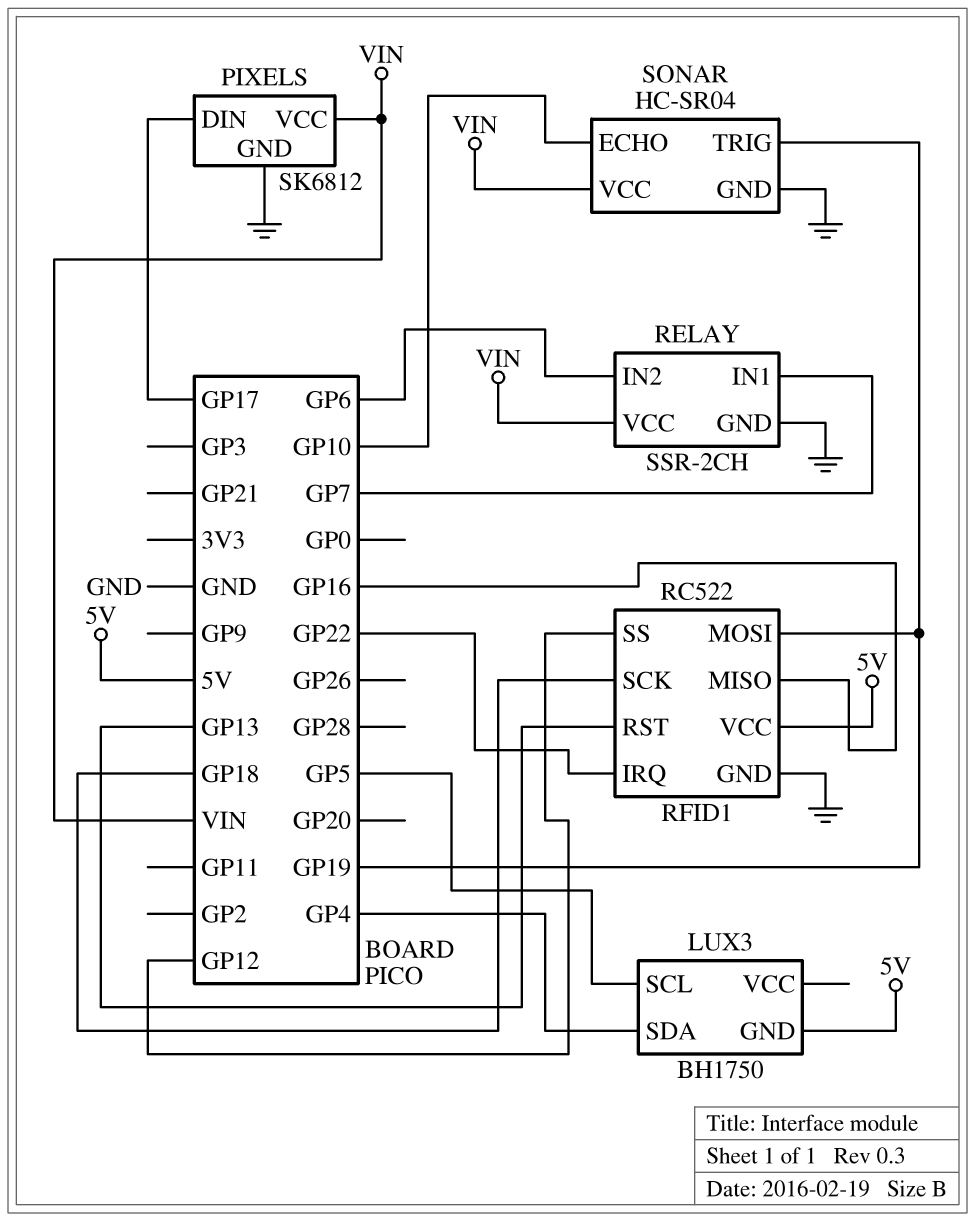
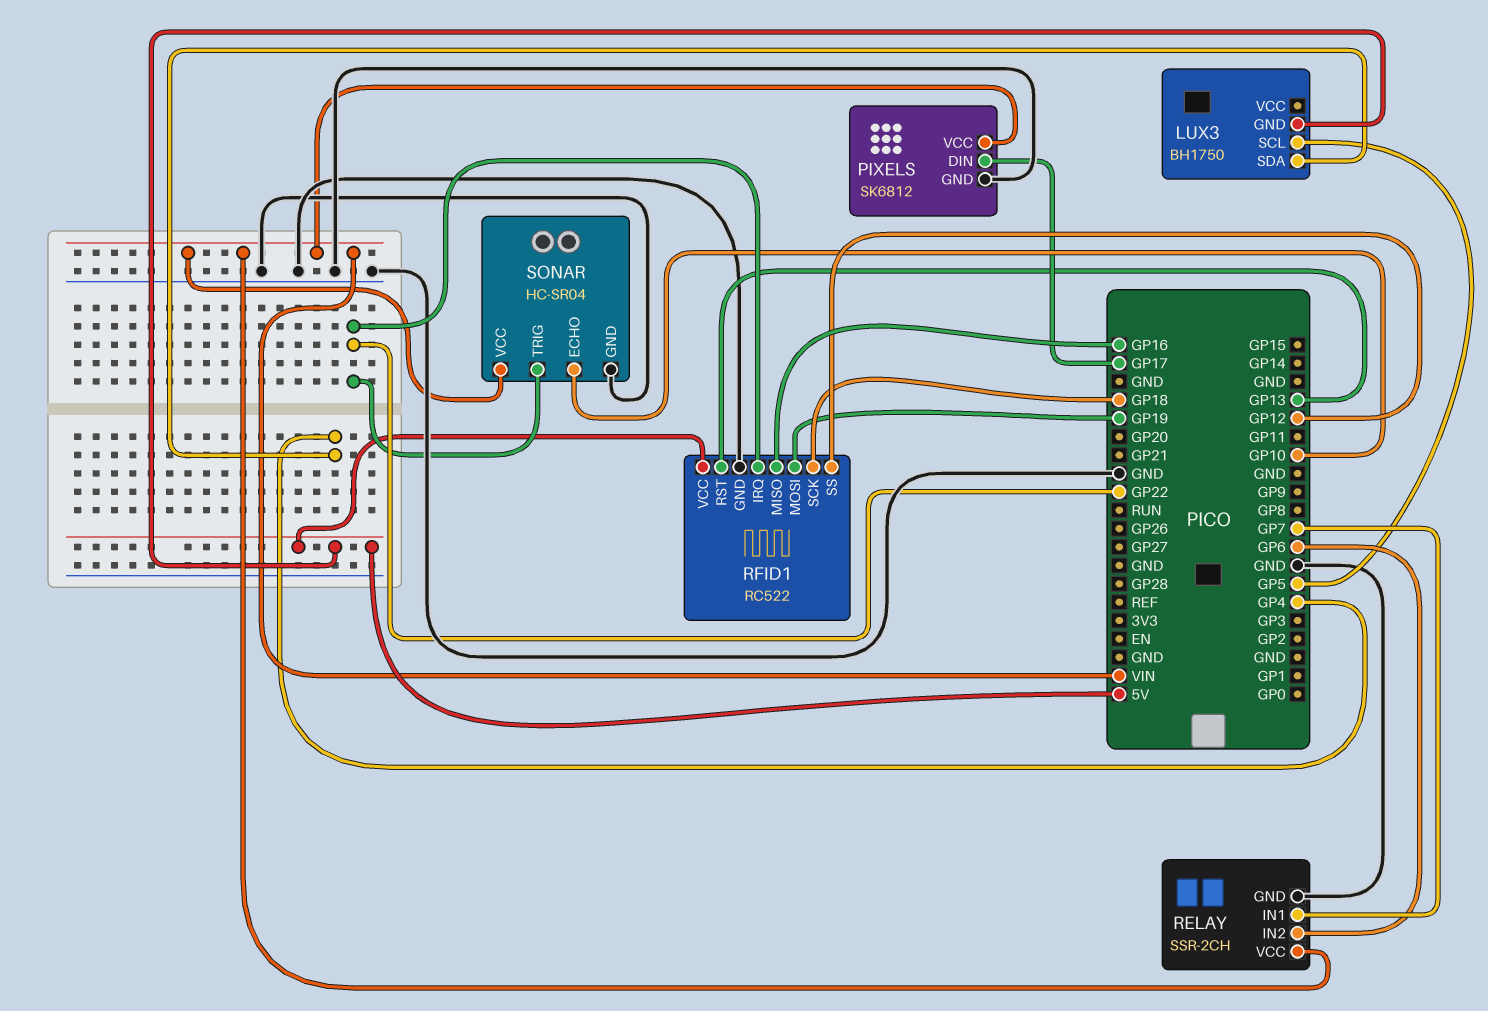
SONAR pin TRIG: GP19 -> GP22

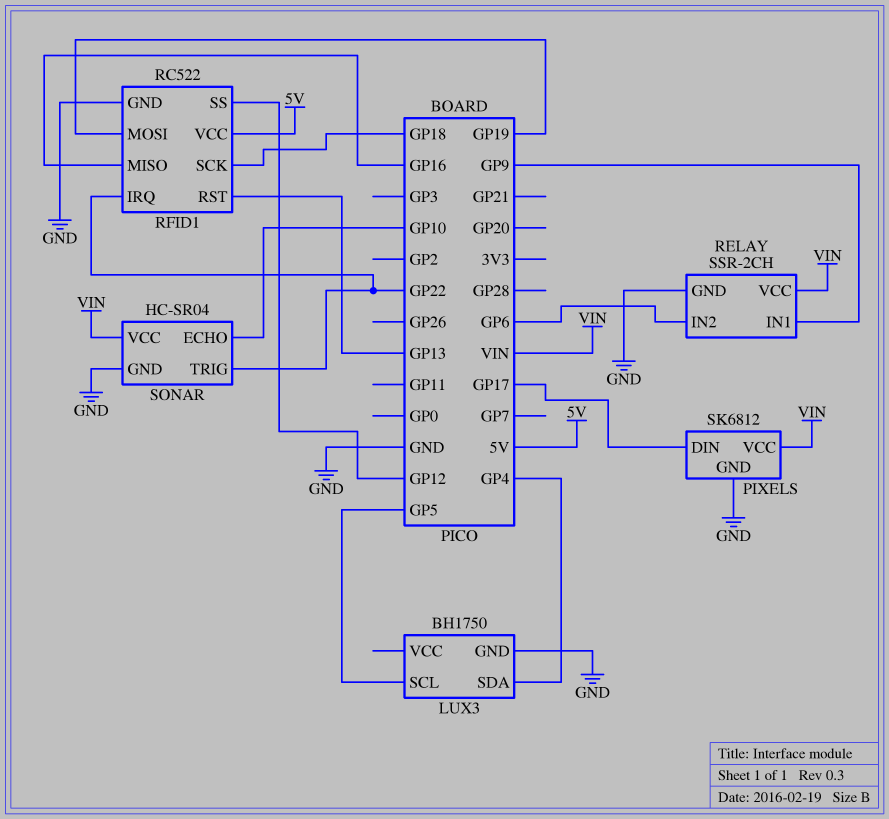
LUX3 pin GND: 5V -> GND
RELAY pin IN1: GP7 -> GP9

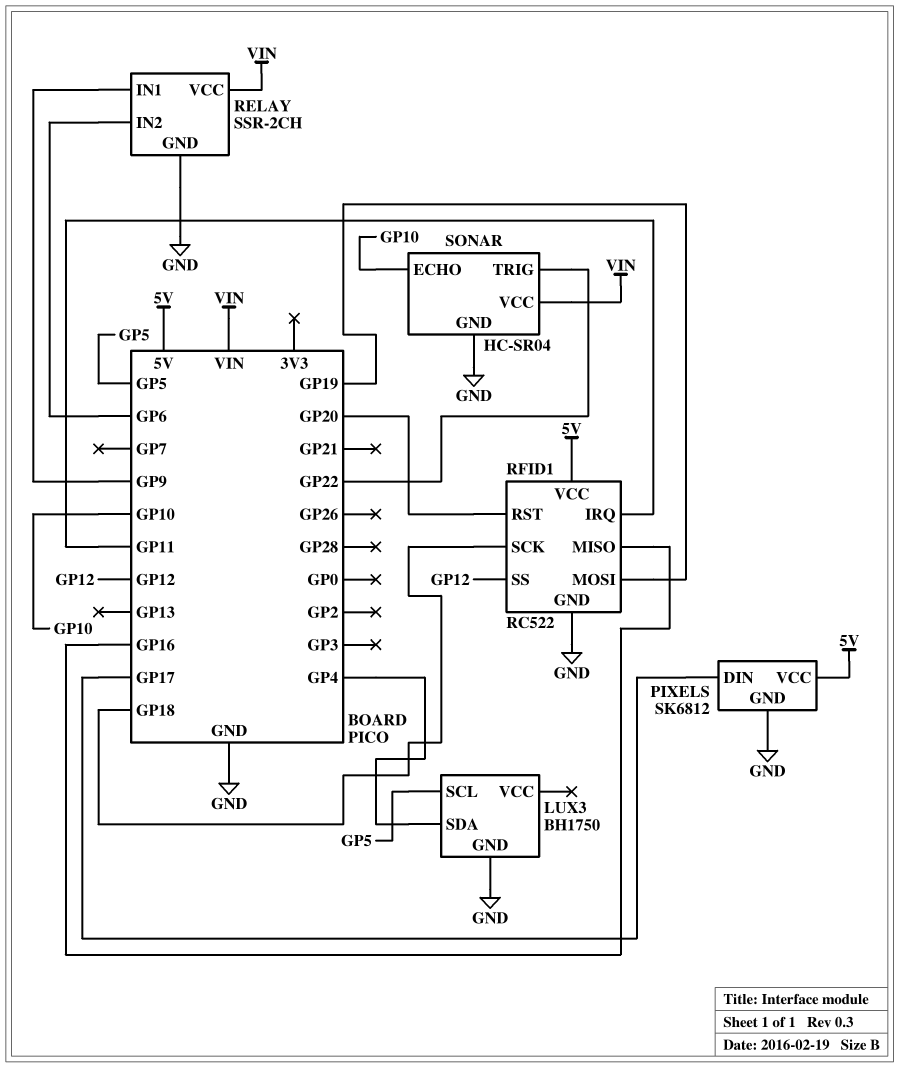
PIXELS pin VCC: VIN -> 5V
RFID1 pin IRQ: GP22 -> GP11
RFID1 pin RST: GP13 -> GP20

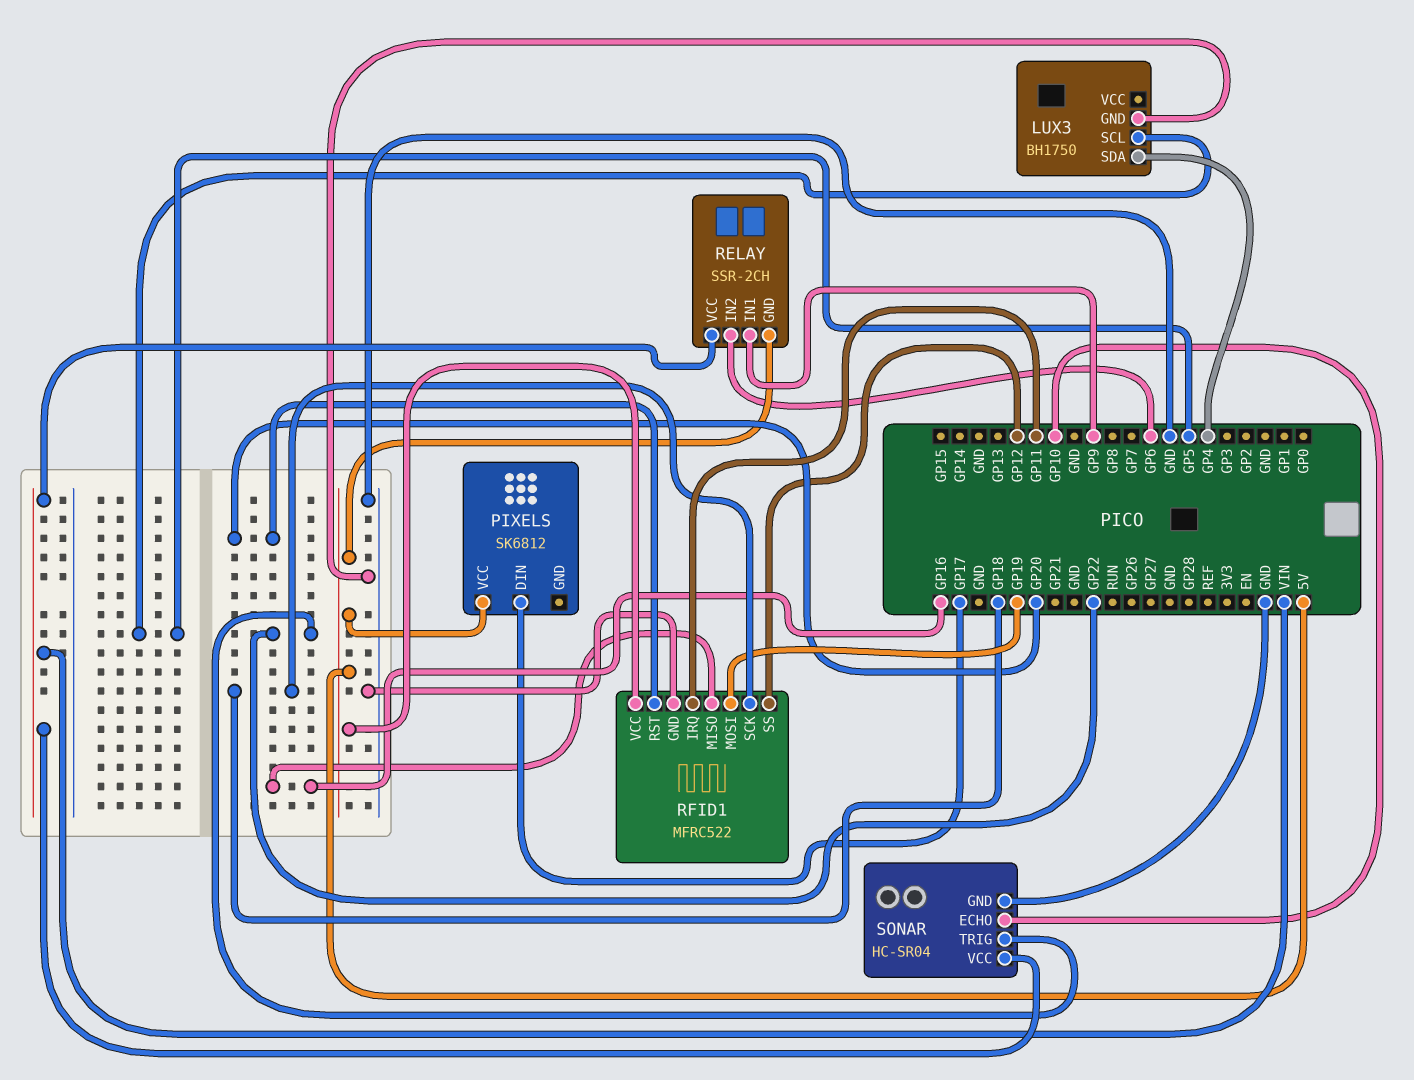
PIXELS pin GND: GND -> none
RELAY pin GND: GND -> 5V
RFID1: RC522 -> MFRC522

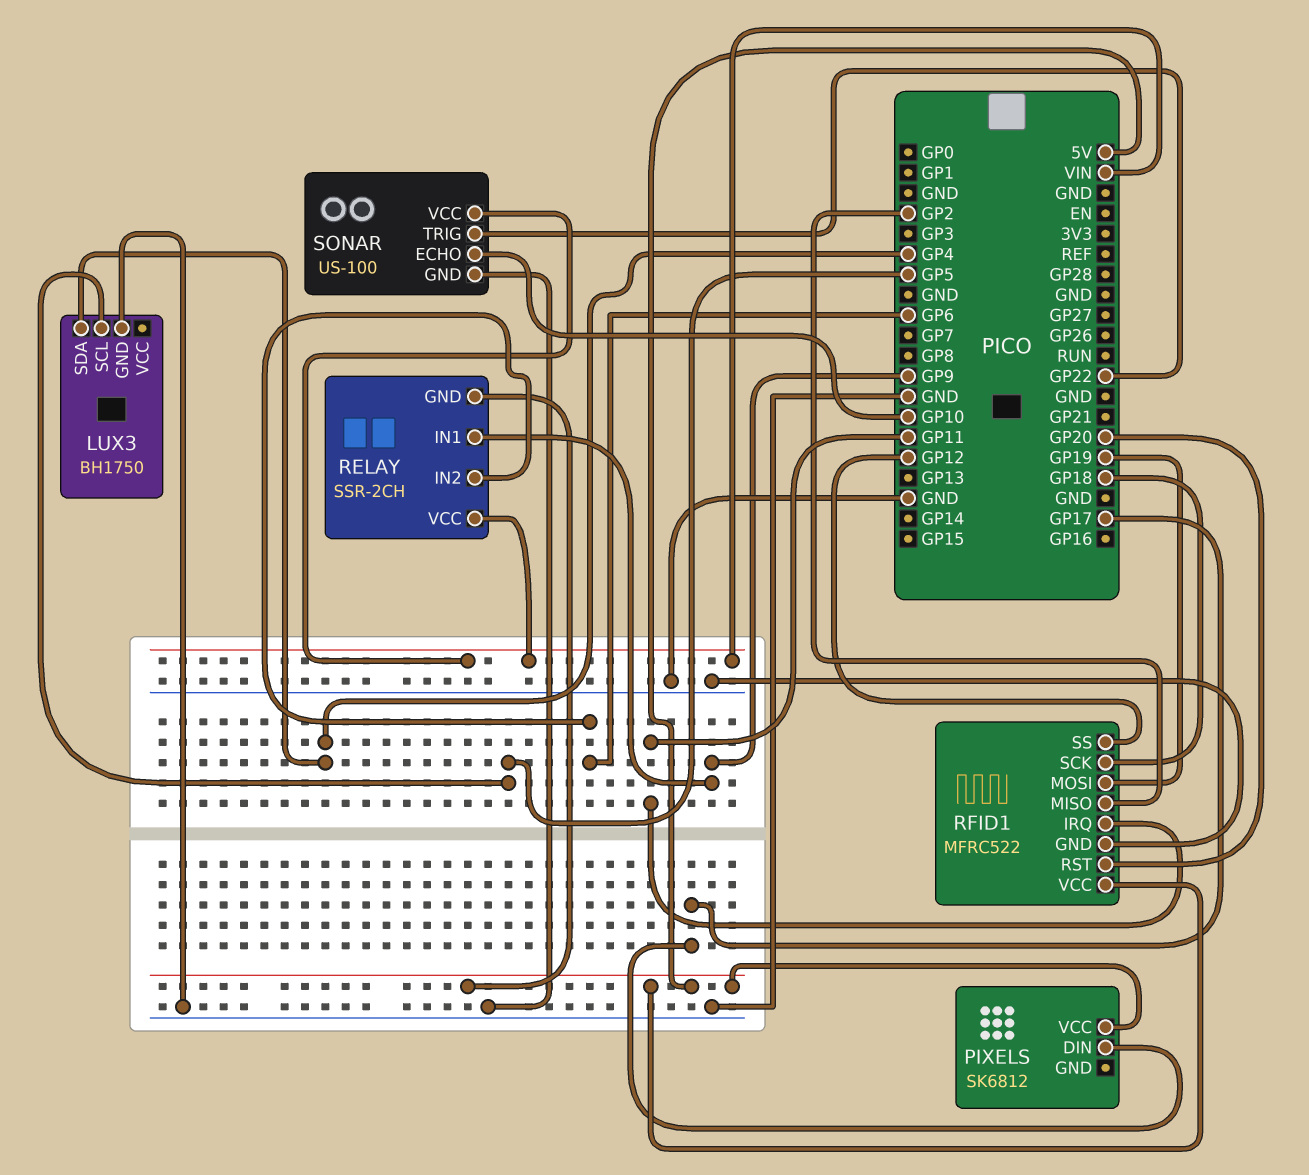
RFID1 pin MISO: GP16 -> GP2
SONAR: HC-SR04 -> US-100

